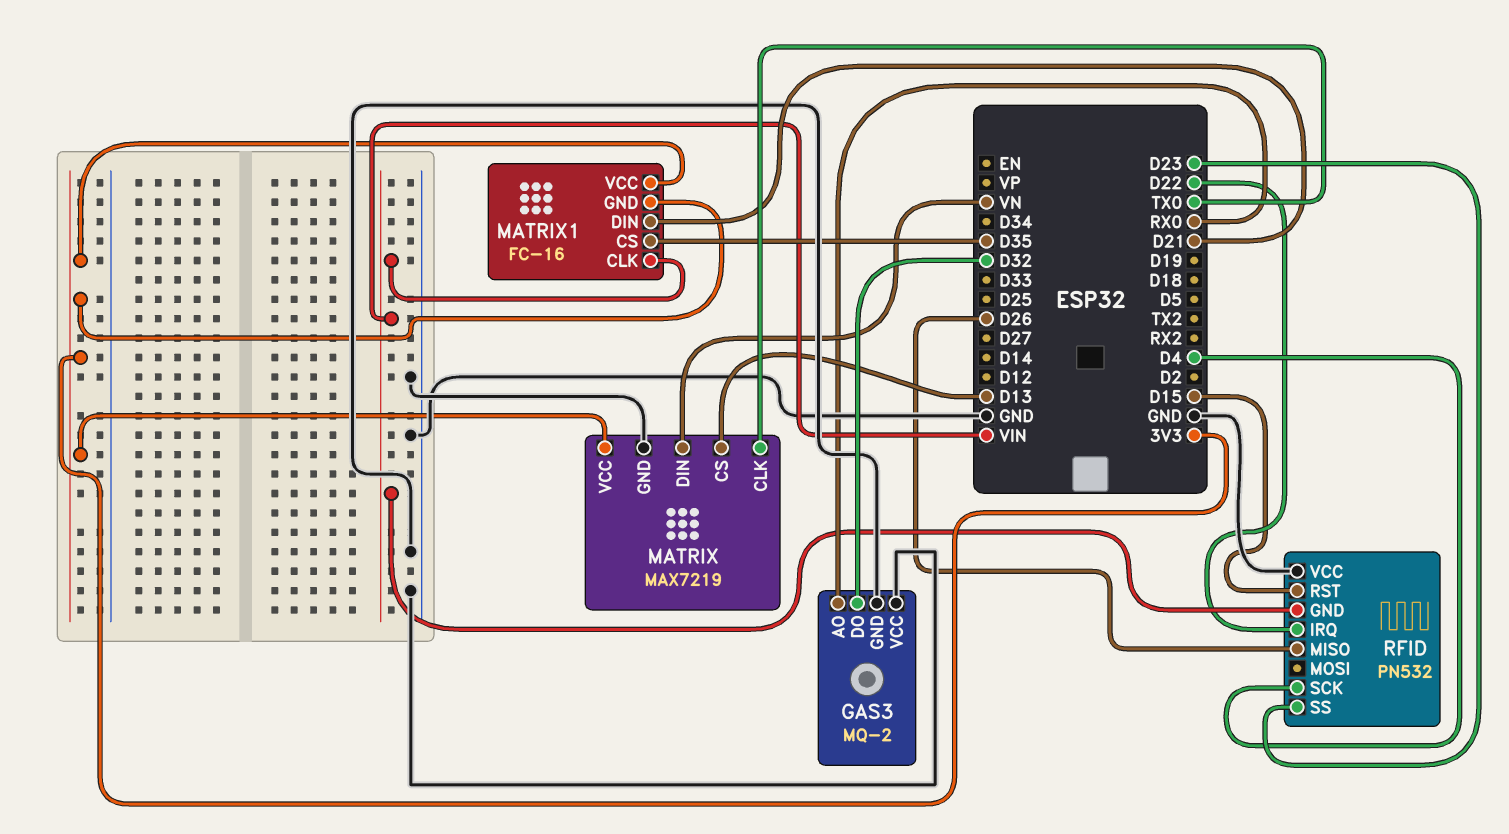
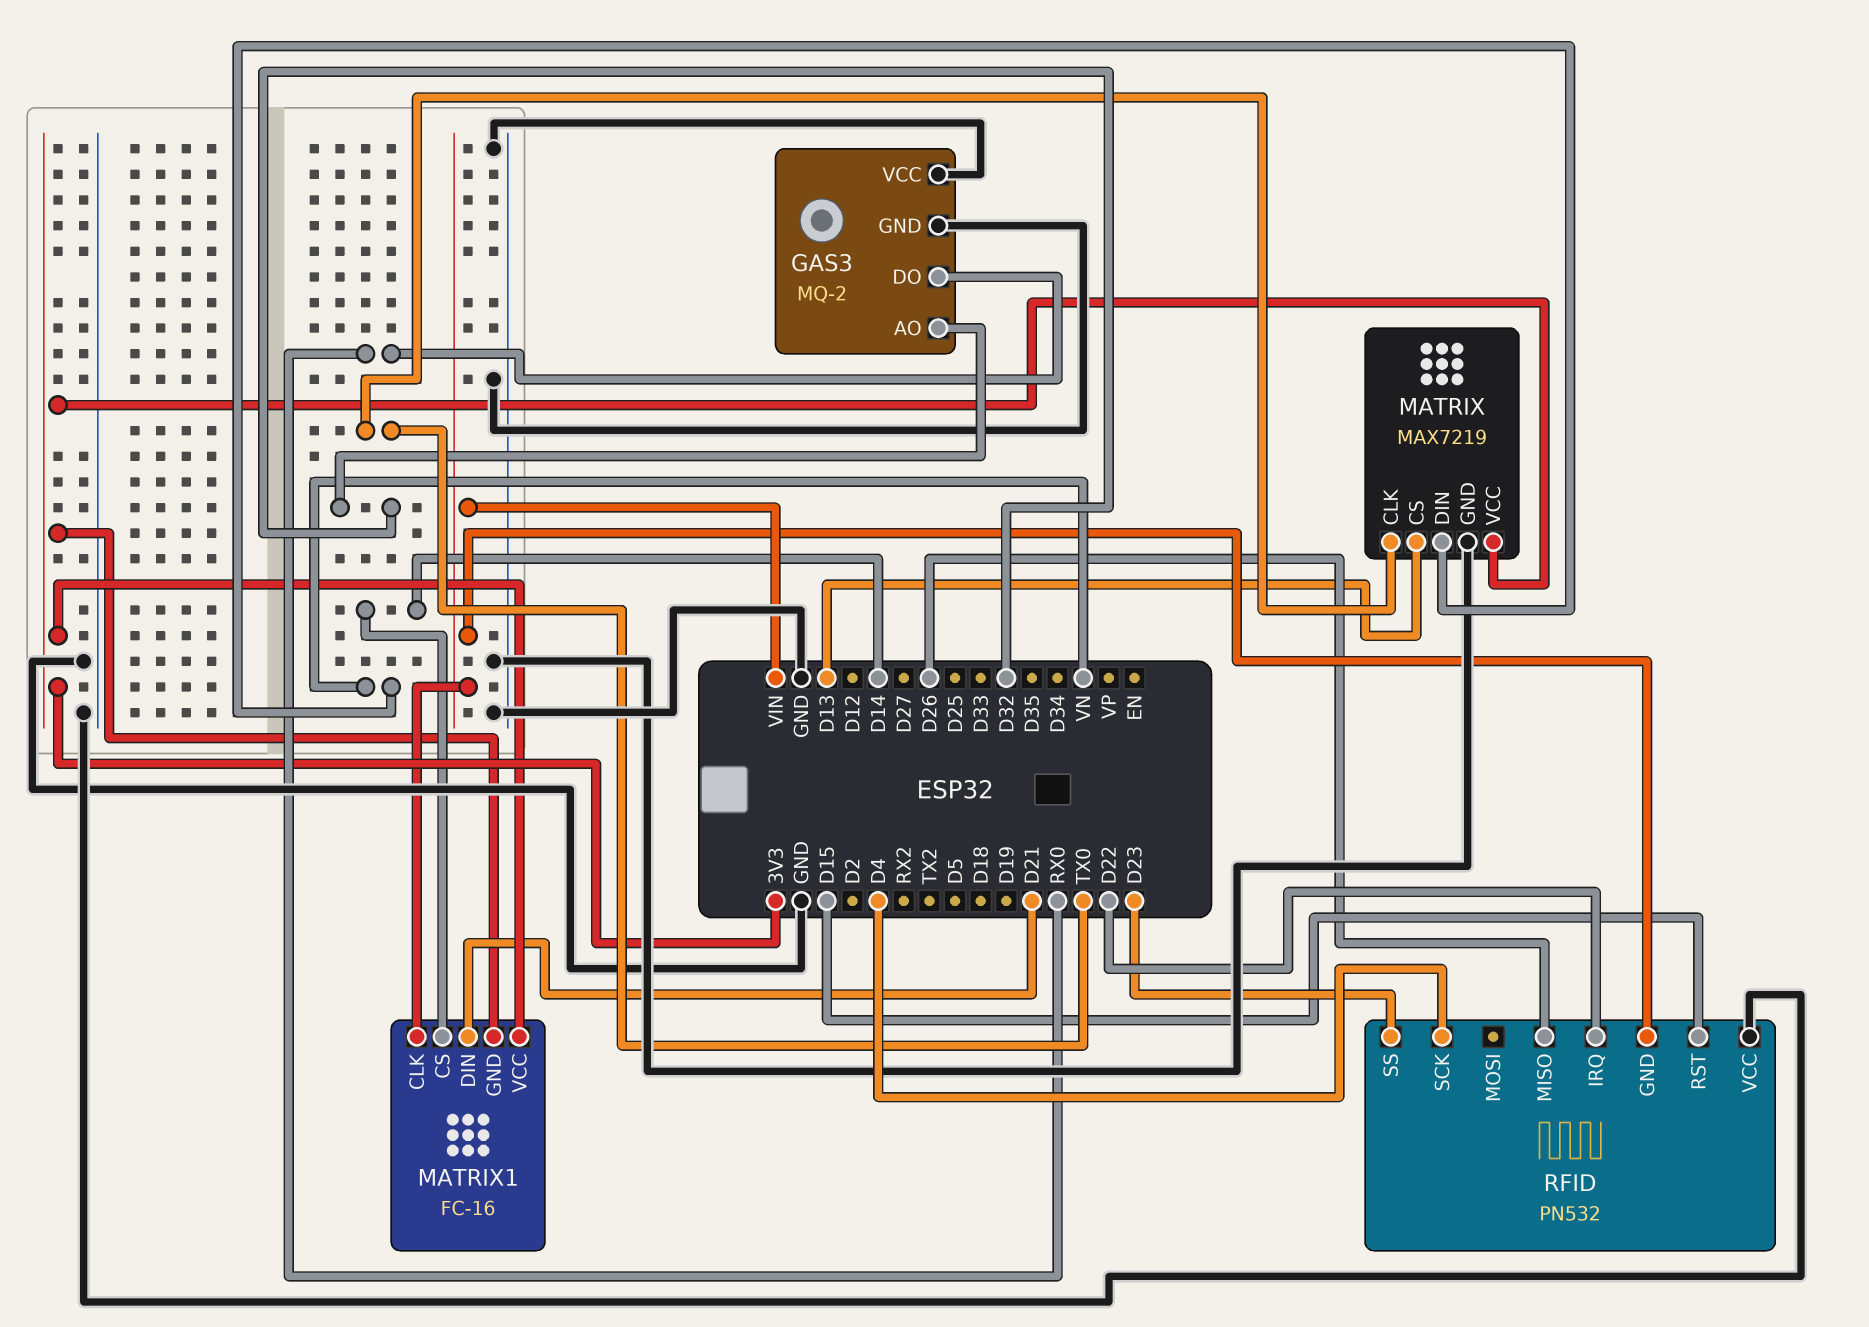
GAS3 pin AO: RX0 -> D32
GAS3 pin DO: D32 -> RX0
MATRIX1 pin CS: D35 -> D14

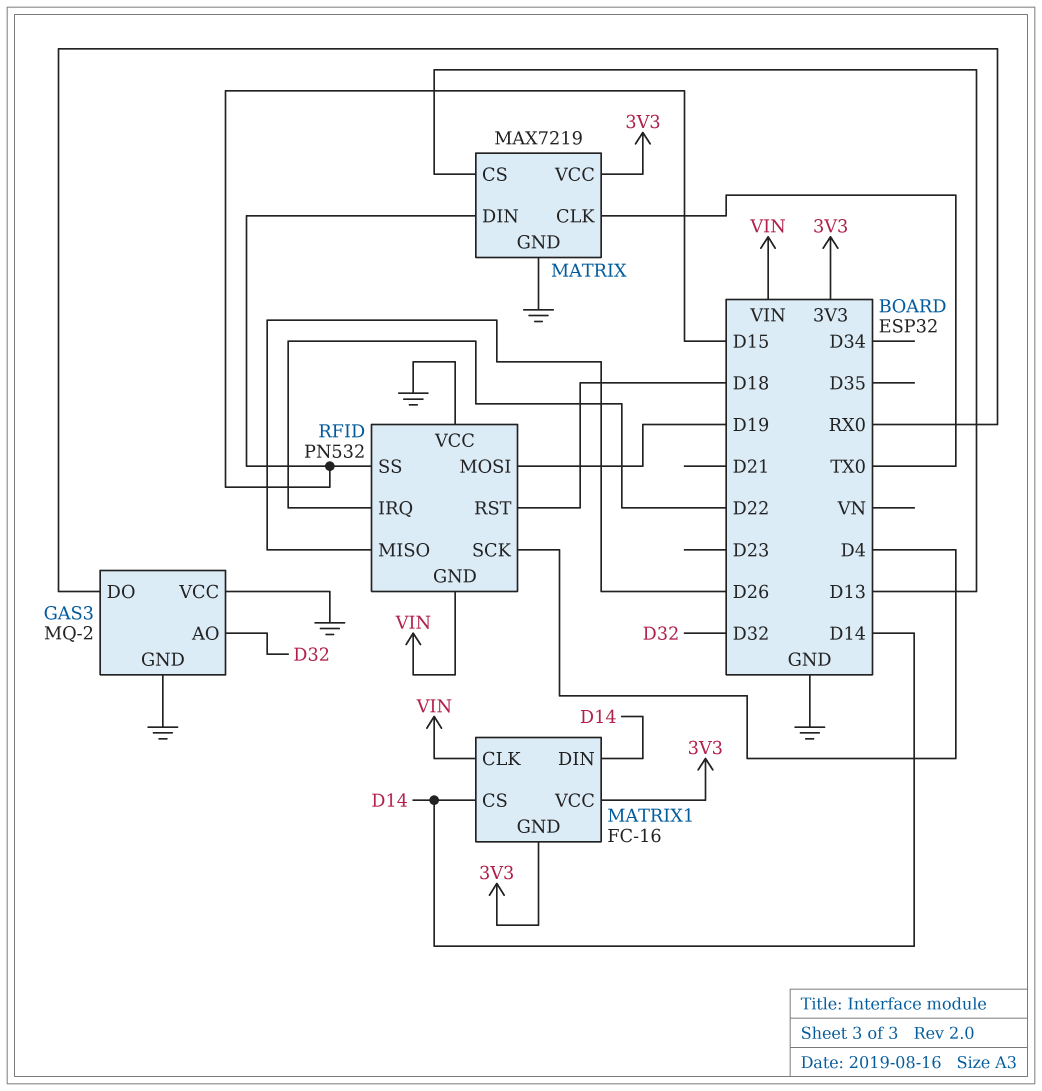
MATRIX pin DIN: VN -> D15
MATRIX1 pin DIN: D21 -> D14
RFID pin MOSI: none -> D19
RFID pin RST: D15 -> D18
RFID pin SS: D23 -> D15

